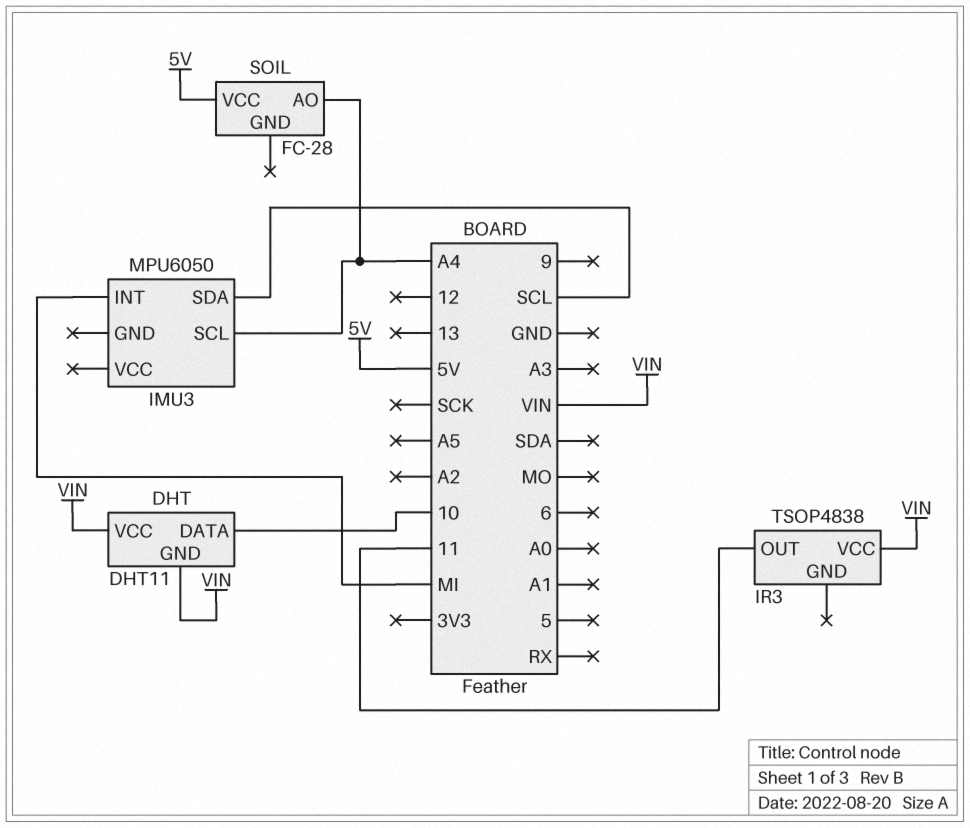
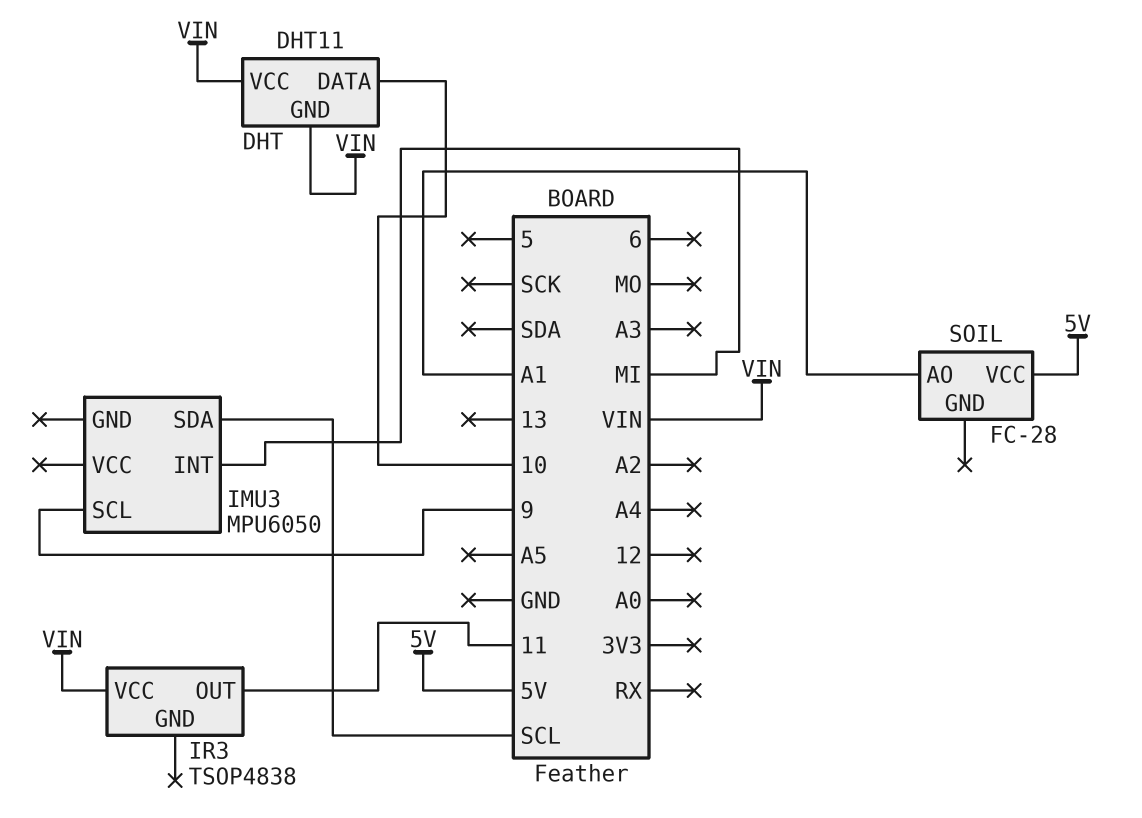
IMU3 pin SCL: A4 -> 9
SOIL pin AO: A4 -> A1

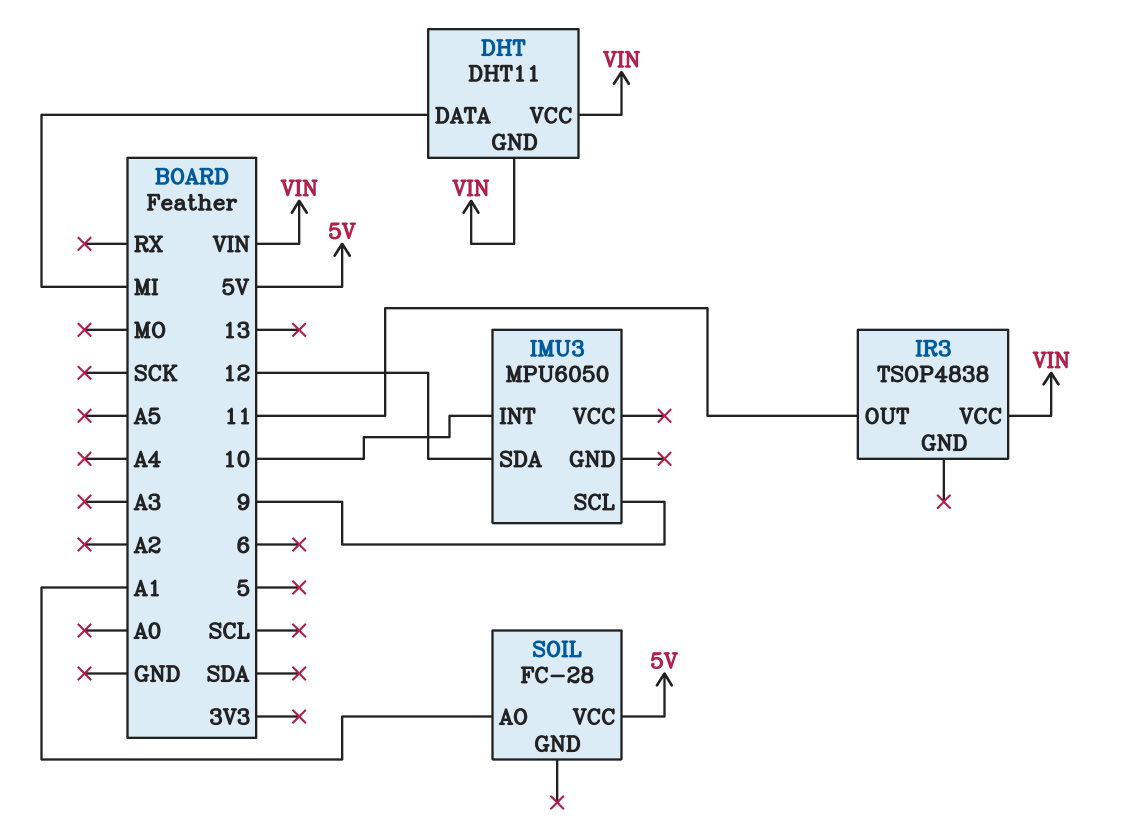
DHT pin DATA: 10 -> MI
IMU3 pin INT: MI -> 10
IMU3 pin SDA: SCL -> 12

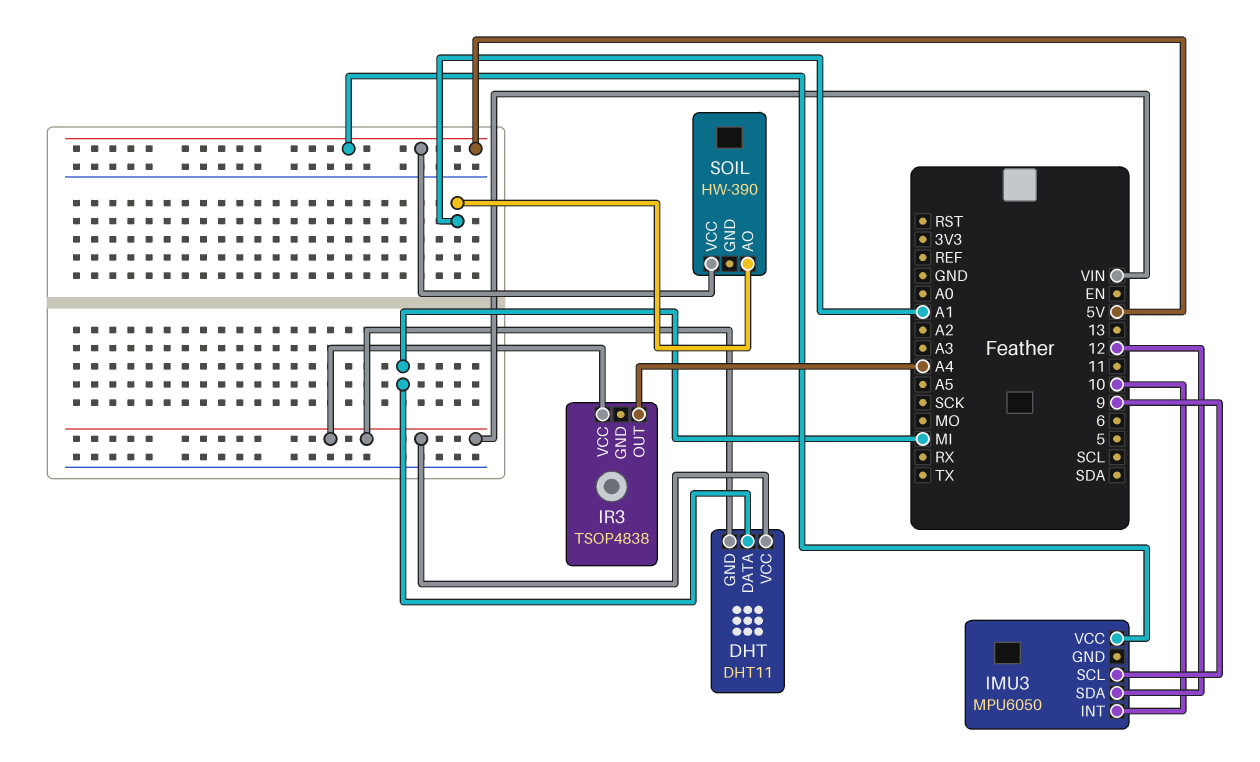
IMU3 pin VCC: none -> 5V
IR3 pin OUT: 11 -> A4
SOIL: FC-28 -> HW-390

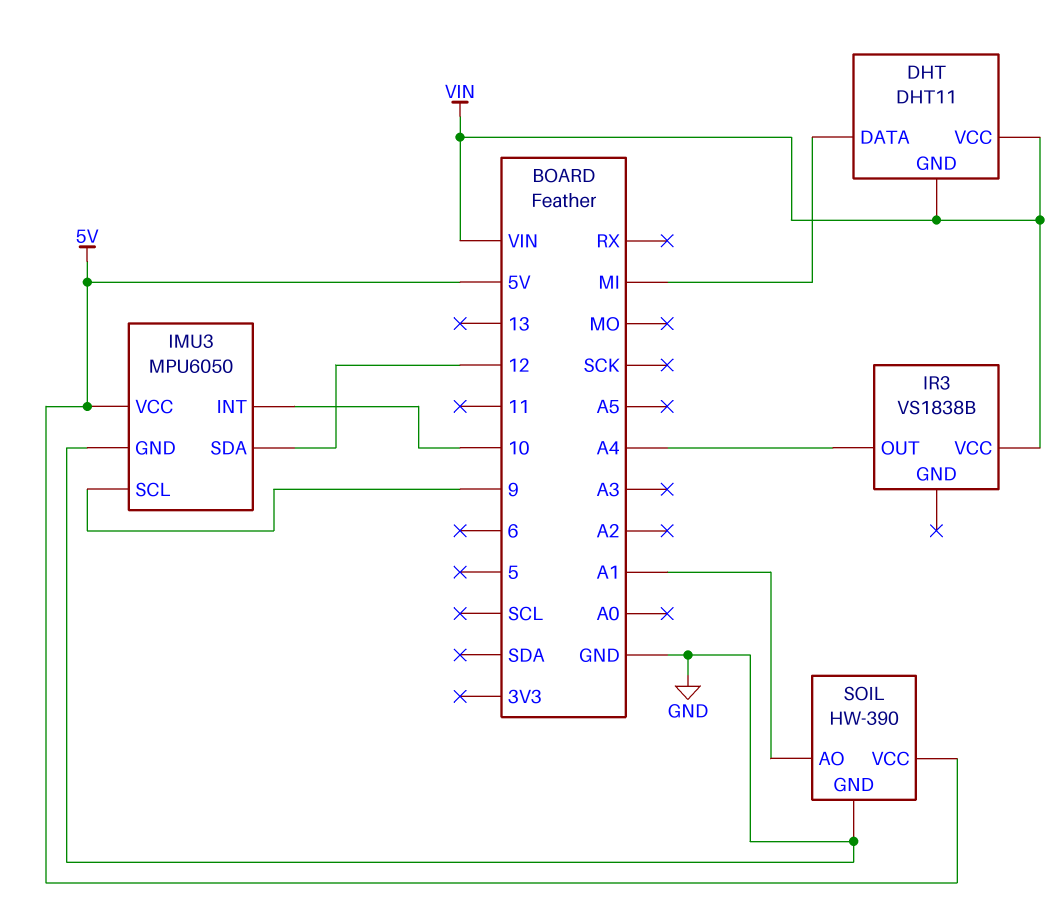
IMU3 pin GND: none -> GND
IR3: TSOP4838 -> VS1838B
SOIL pin GND: none -> GND

